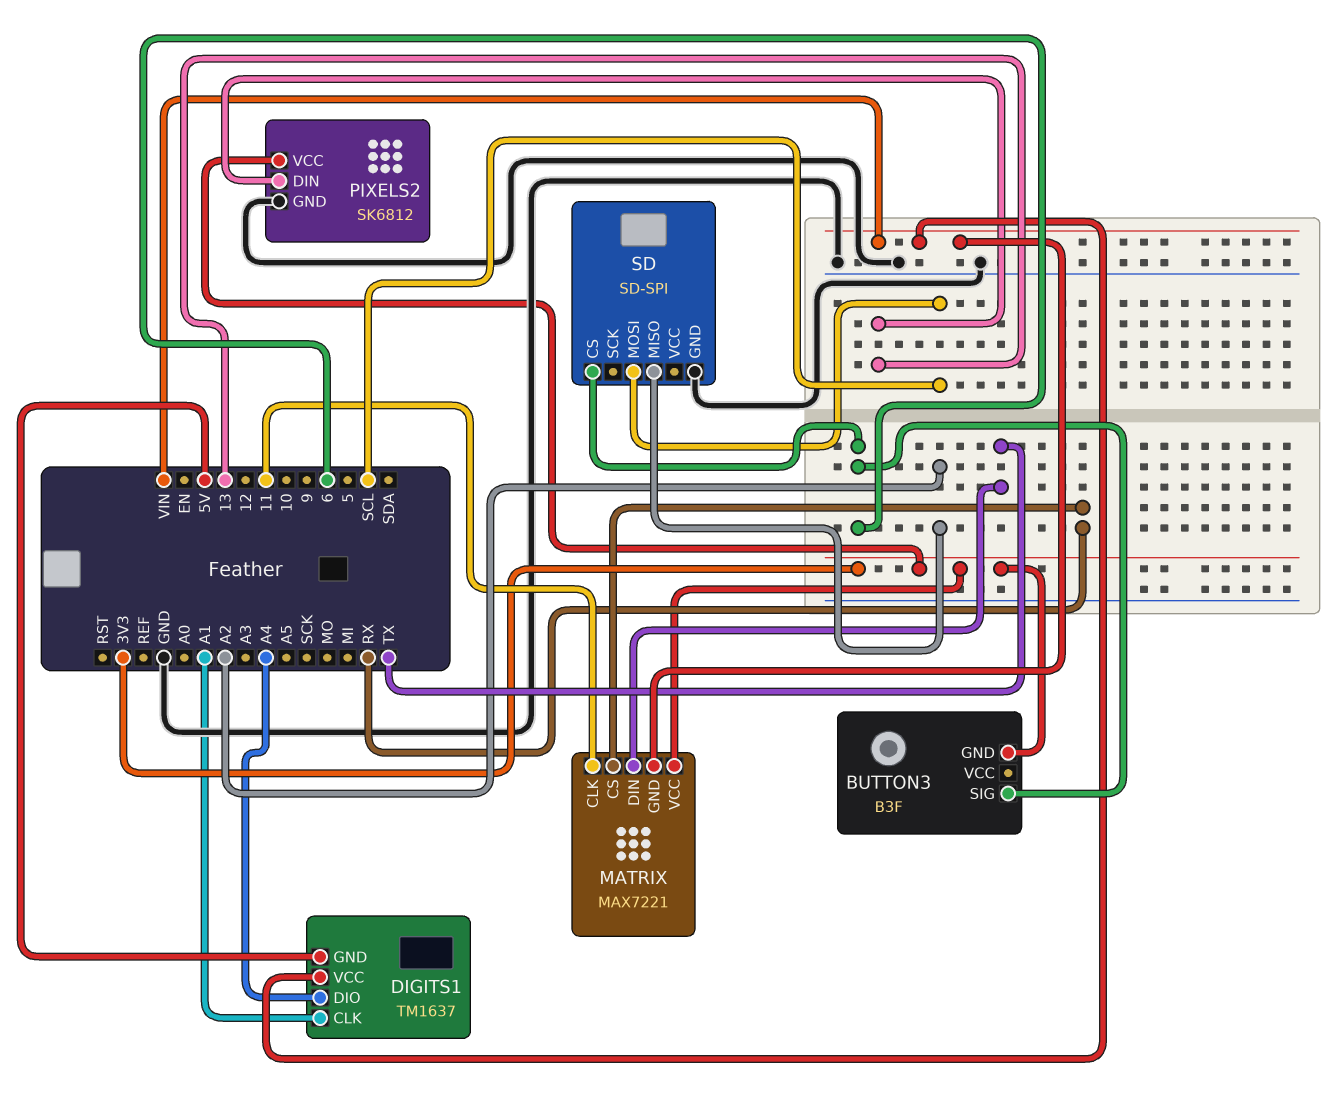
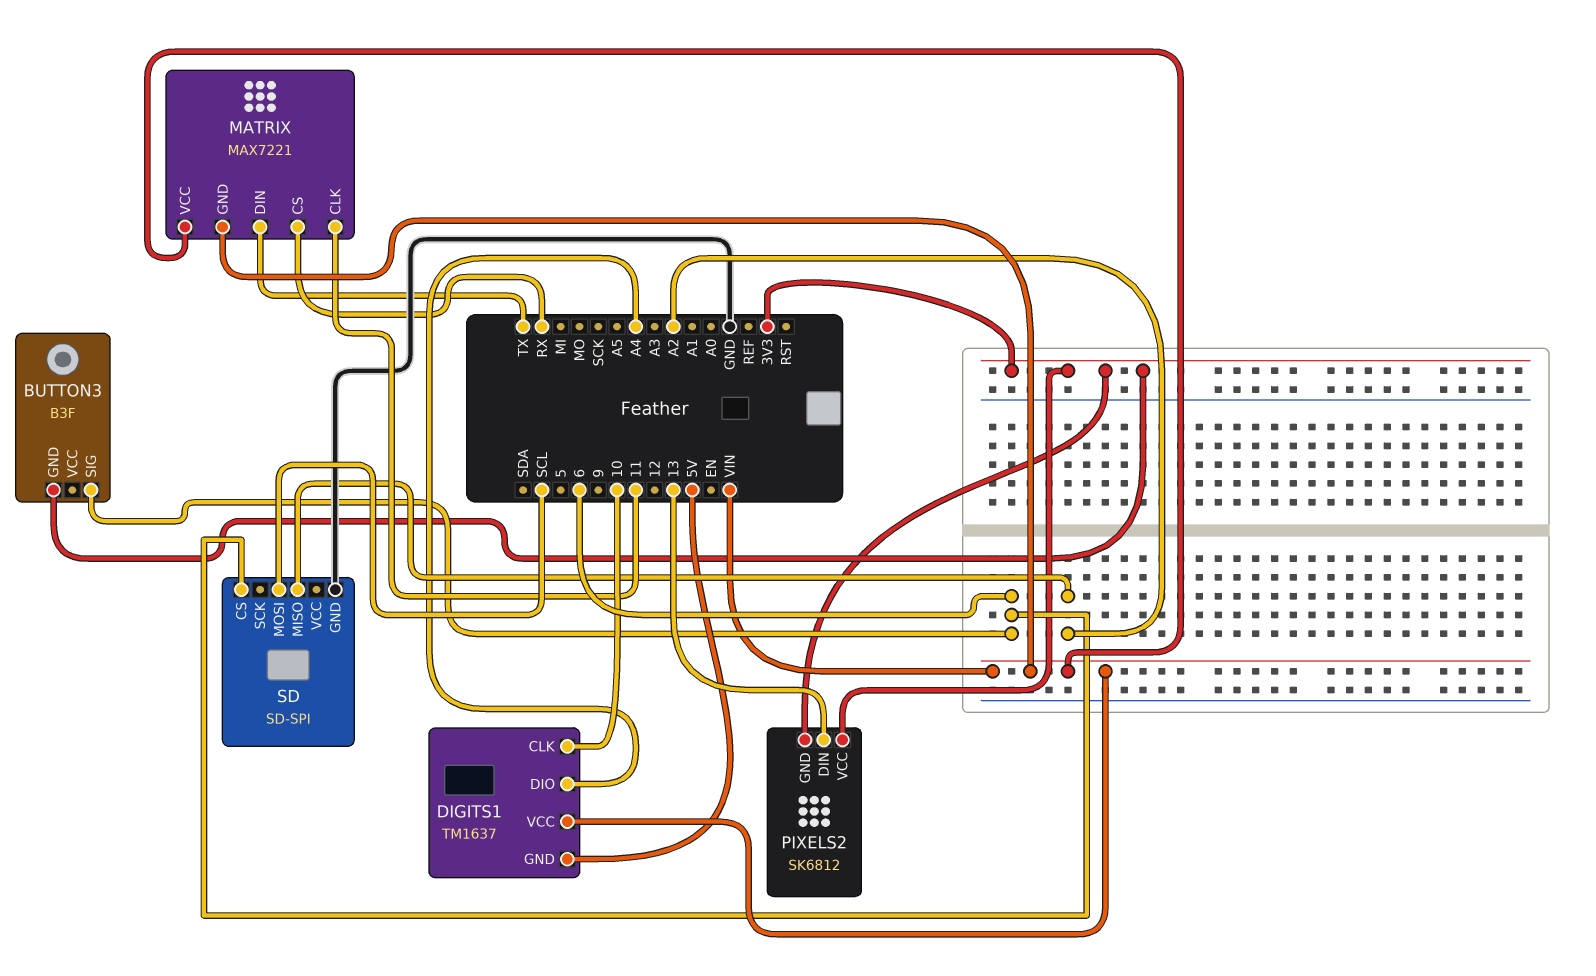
DIGITS1 pin CLK: A1 -> 10
MATRIX pin VCC: 3V3 -> VIN
PIXELS2 pin GND: GND -> 3V3

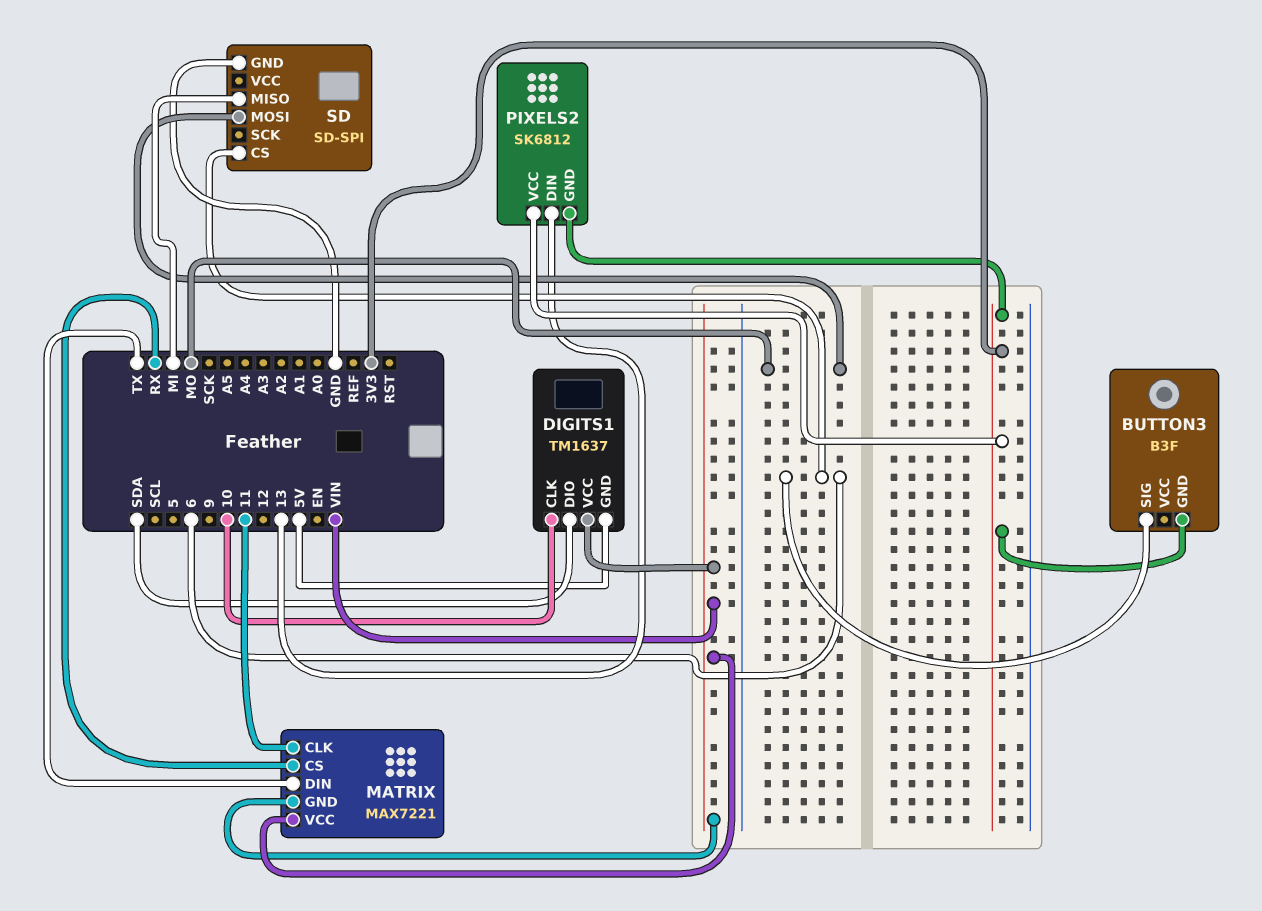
DIGITS1 pin DIO: A4 -> SDA
SD pin MISO: A2 -> MI
SD pin MOSI: SCL -> MO

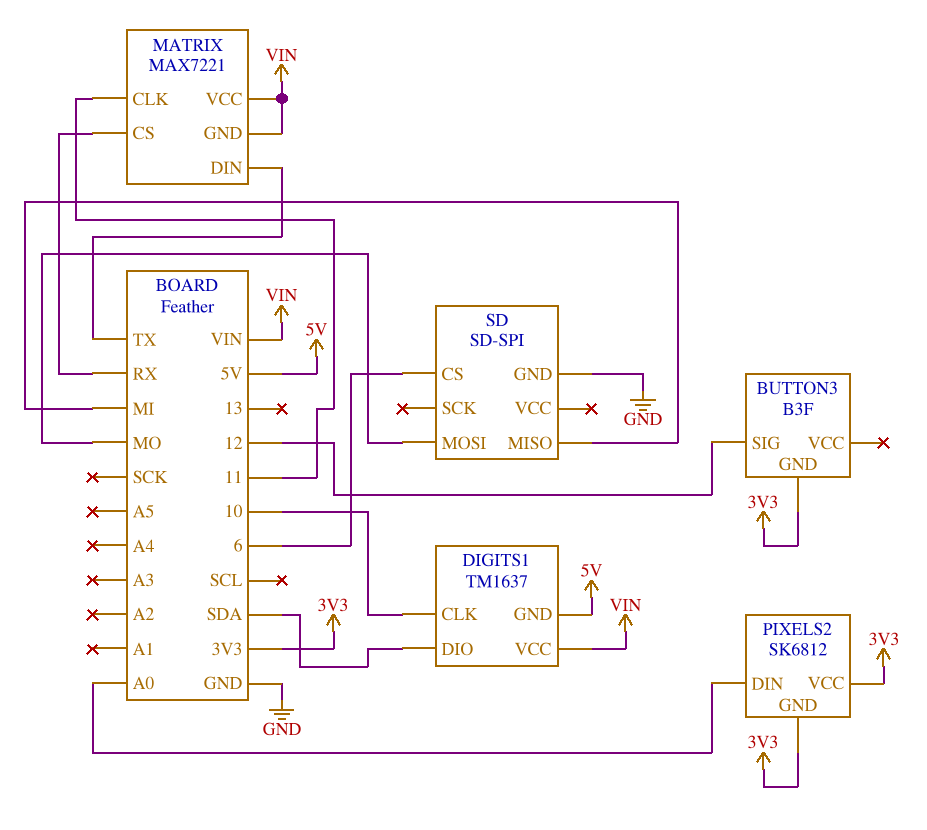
BUTTON3 pin SIG: 6 -> 12
PIXELS2 pin DIN: 13 -> A0

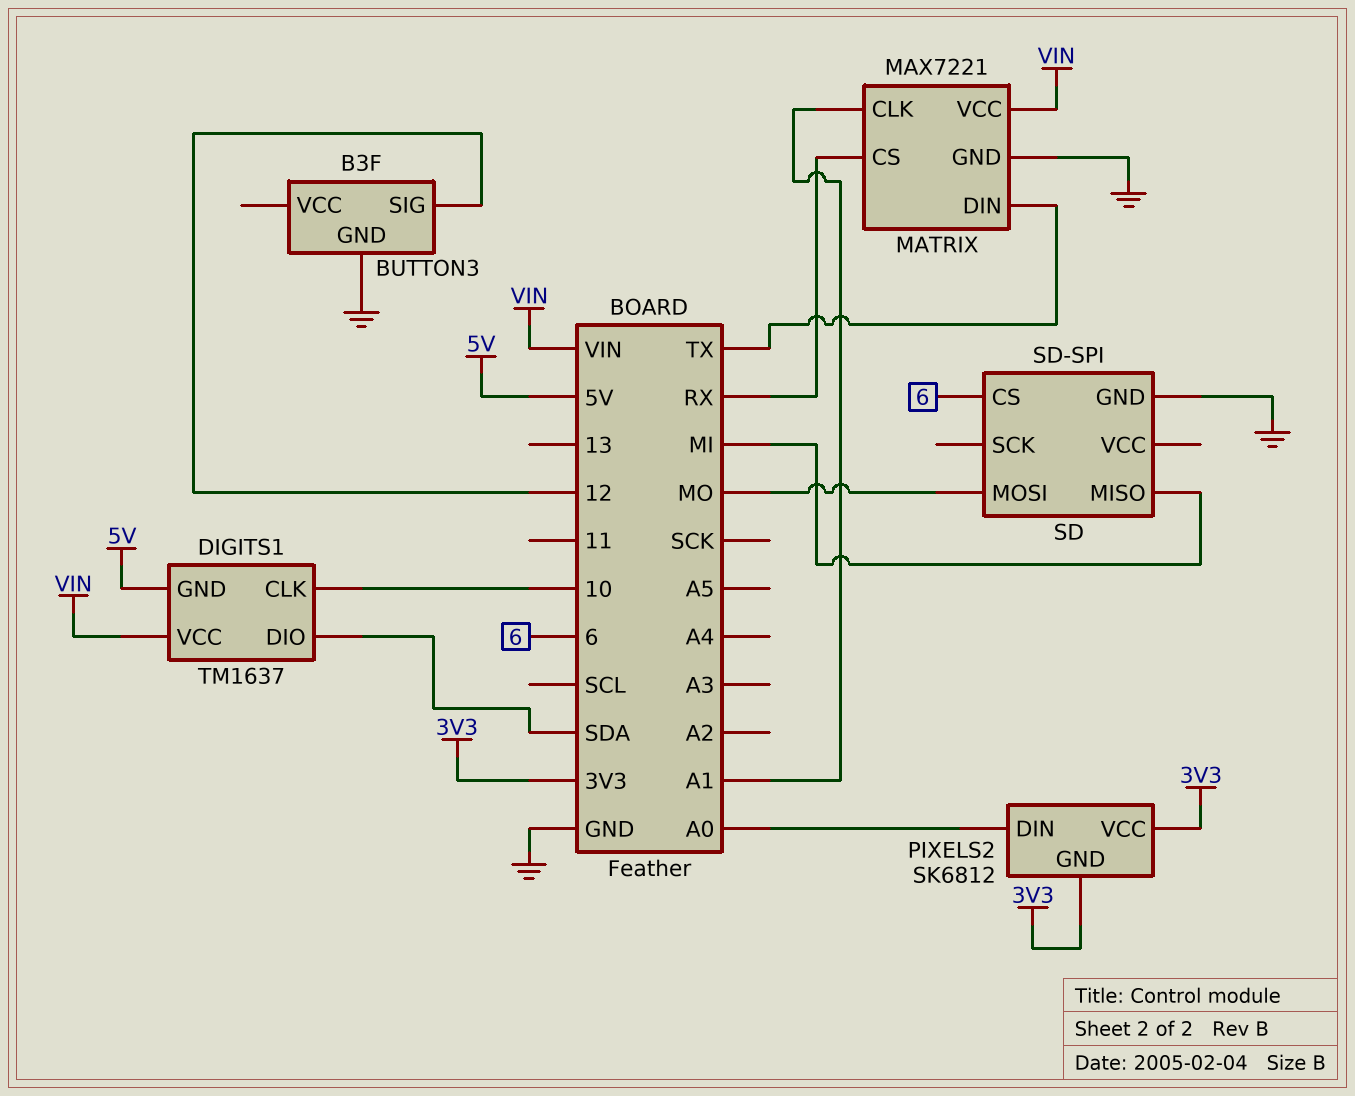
BUTTON3 pin GND: 3V3 -> GND
MATRIX pin CLK: 11 -> A1
MATRIX pin GND: VIN -> GND

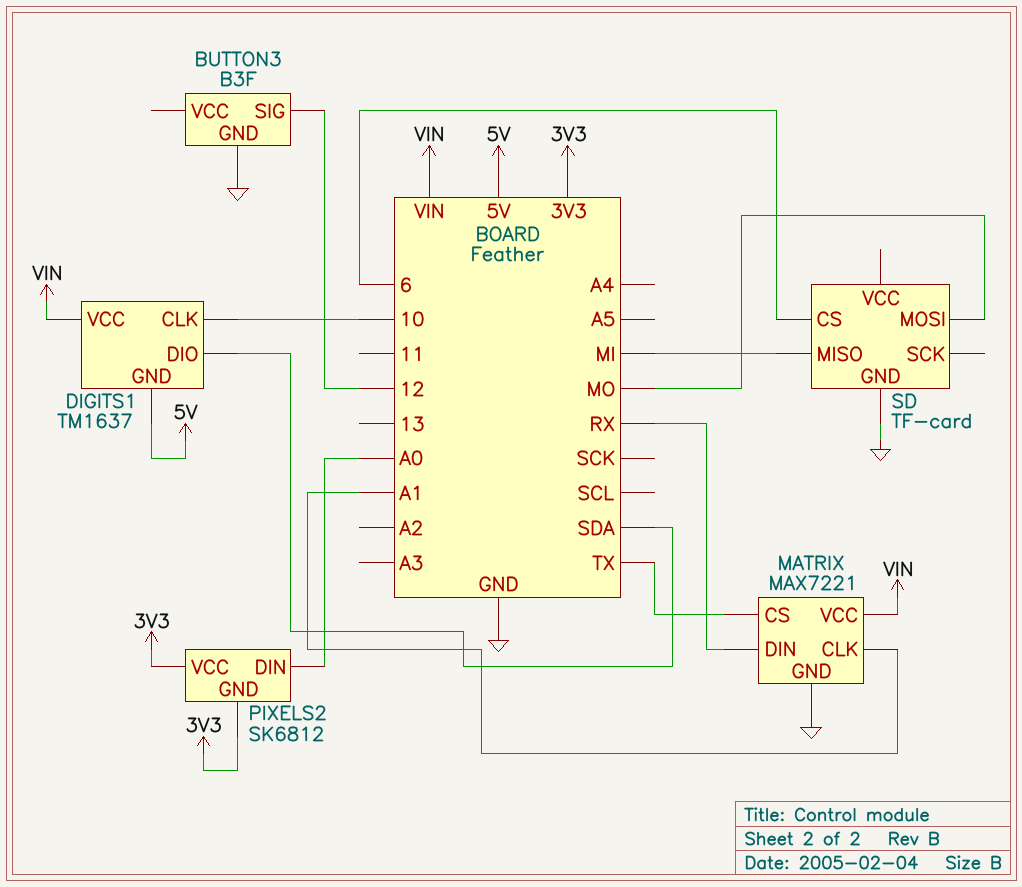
MATRIX pin CS: RX -> TX
MATRIX pin DIN: TX -> RX
SD: SD-SPI -> TF-card

